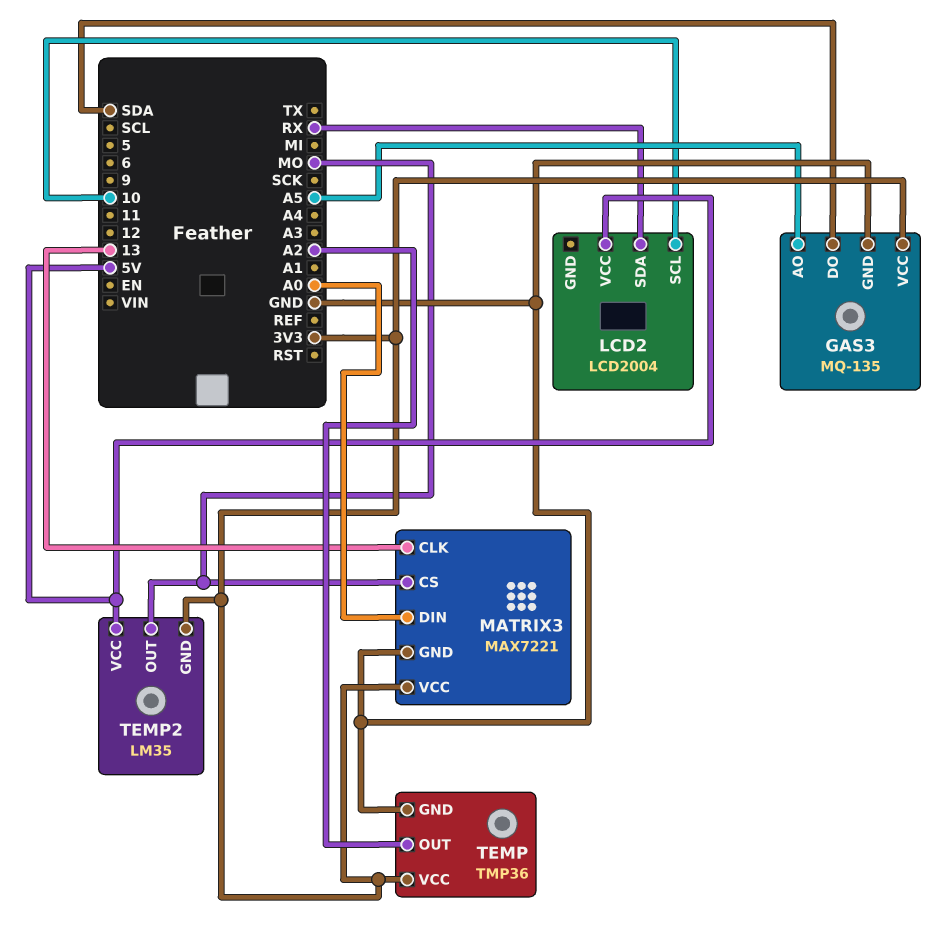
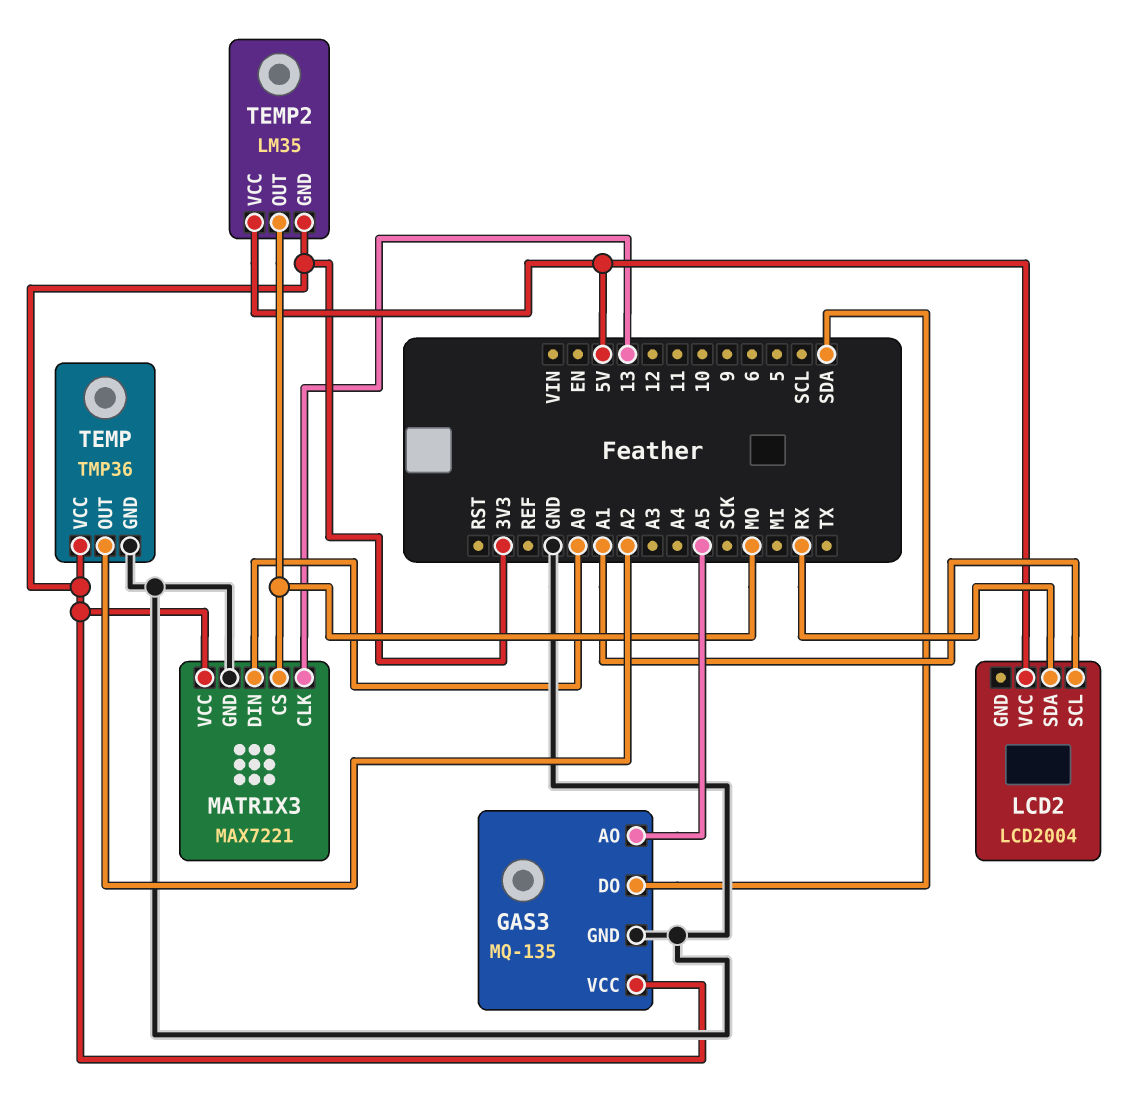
LCD2 pin SCL: 10 -> A1

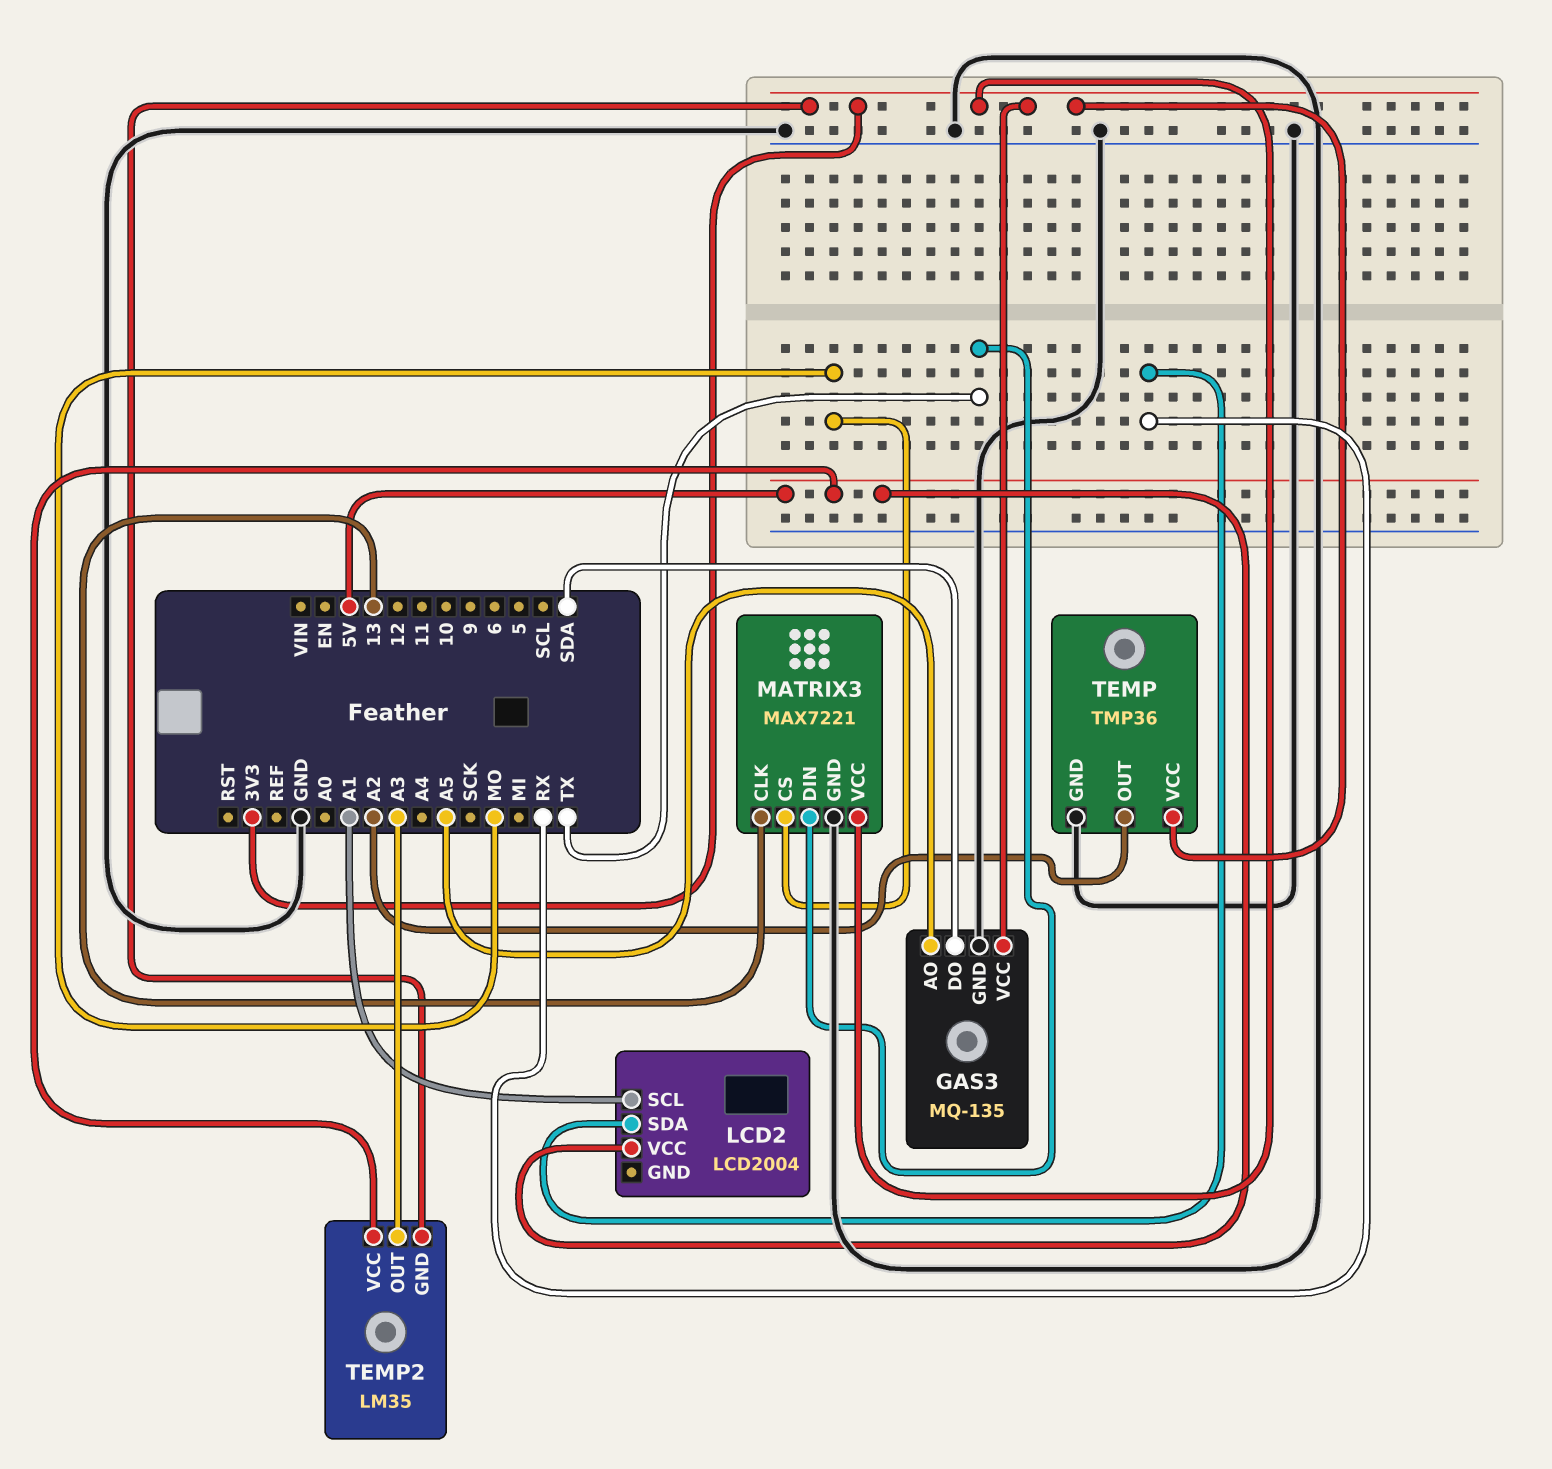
MATRIX3 pin DIN: A0 -> TX
TEMP2 pin OUT: MO -> A3

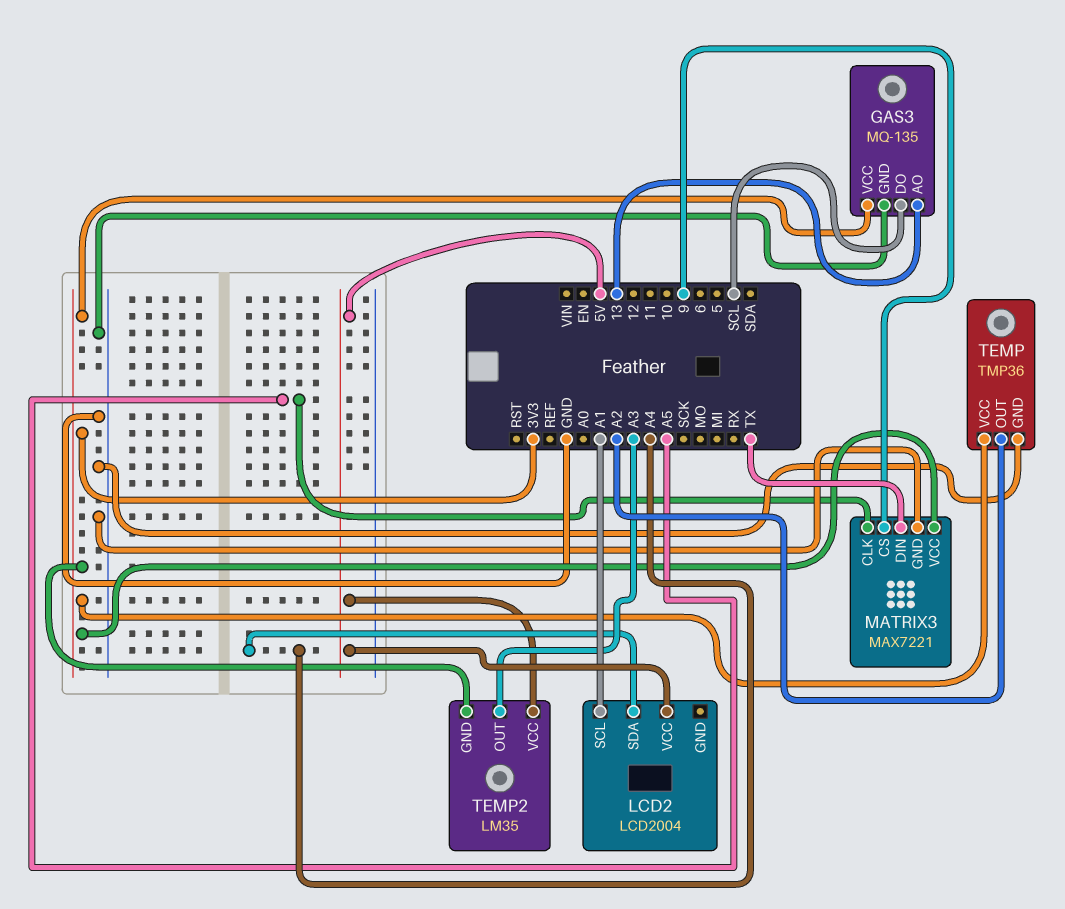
GAS3 pin AO: A5 -> 13
GAS3 pin DO: SDA -> SCL
LCD2 pin SDA: RX -> A4
MATRIX3 pin CLK: 13 -> A5
MATRIX3 pin CS: MO -> 9

